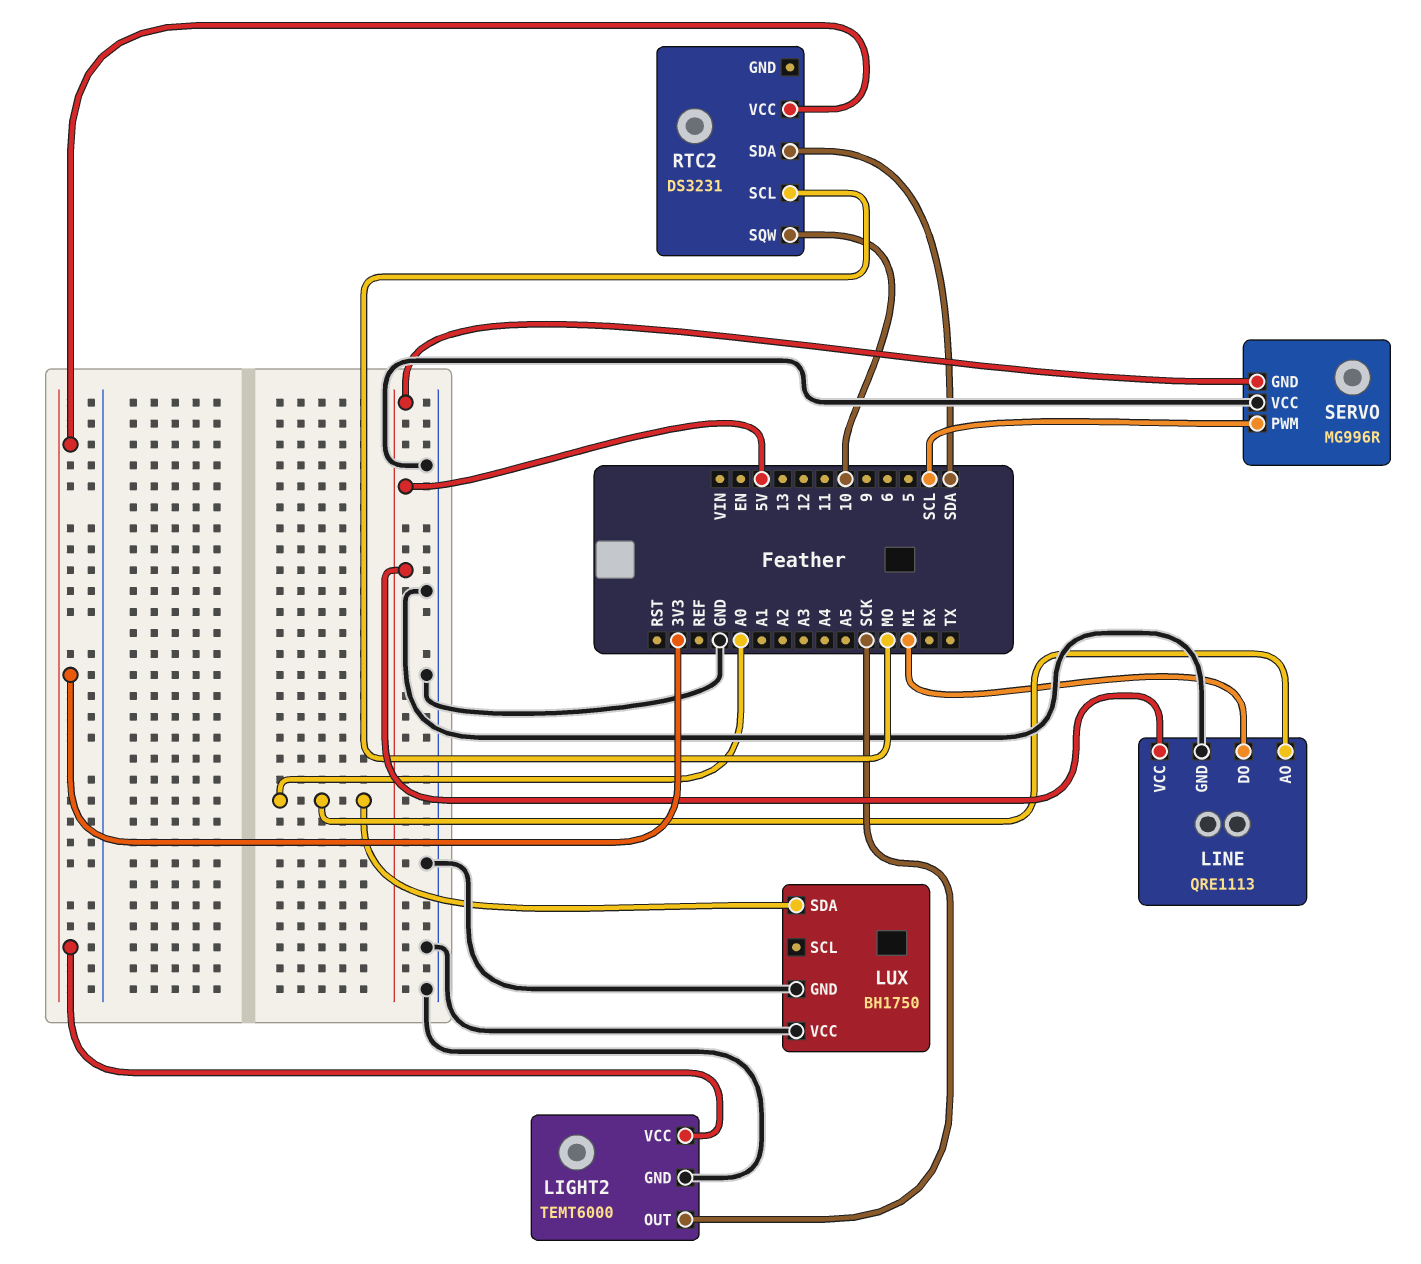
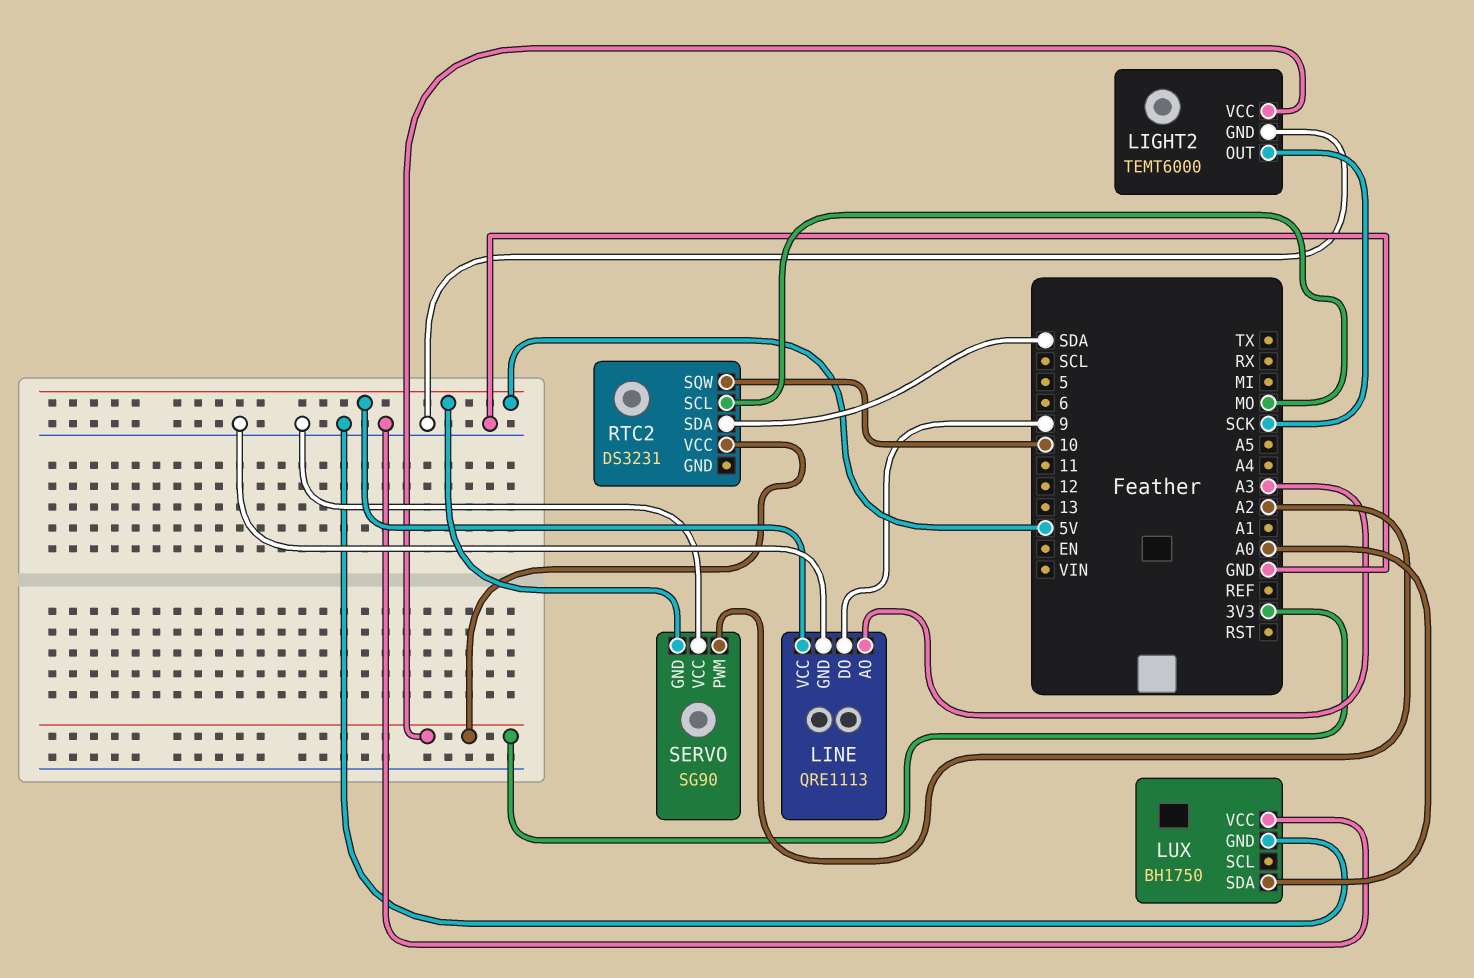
LINE pin AO: A0 -> A3
LINE pin DO: MI -> 9
SERVO: MG996R -> SG90
SERVO pin PWM: SCL -> A2

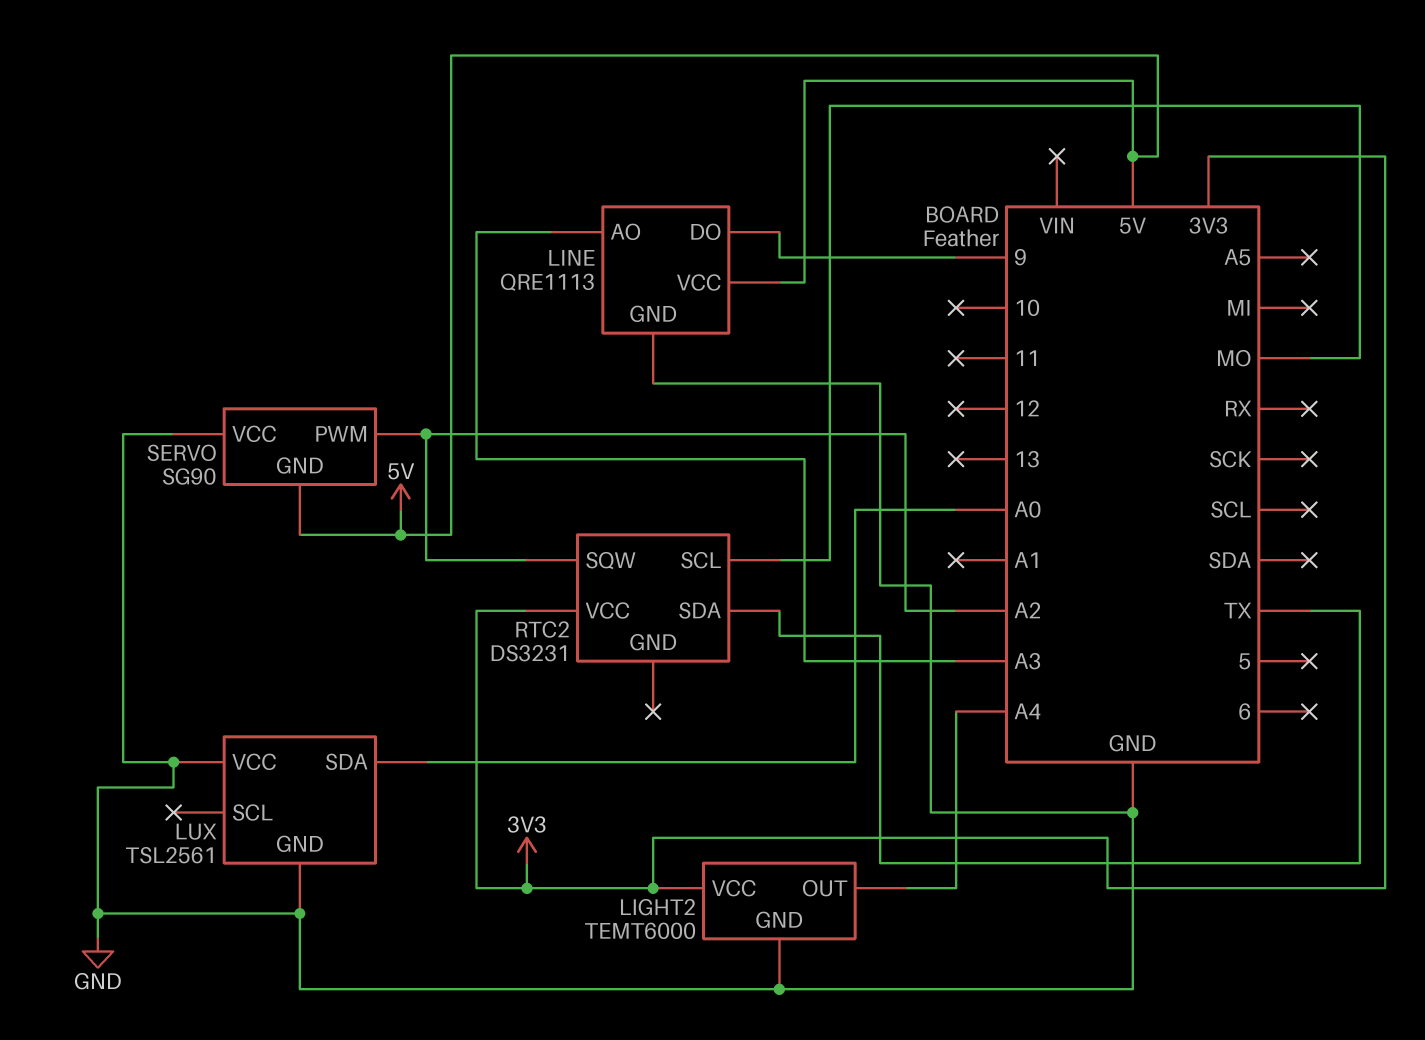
LIGHT2 pin OUT: SCK -> A4
LUX: BH1750 -> TSL2561
RTC2 pin SDA: SDA -> TX
RTC2 pin SQW: 10 -> A2

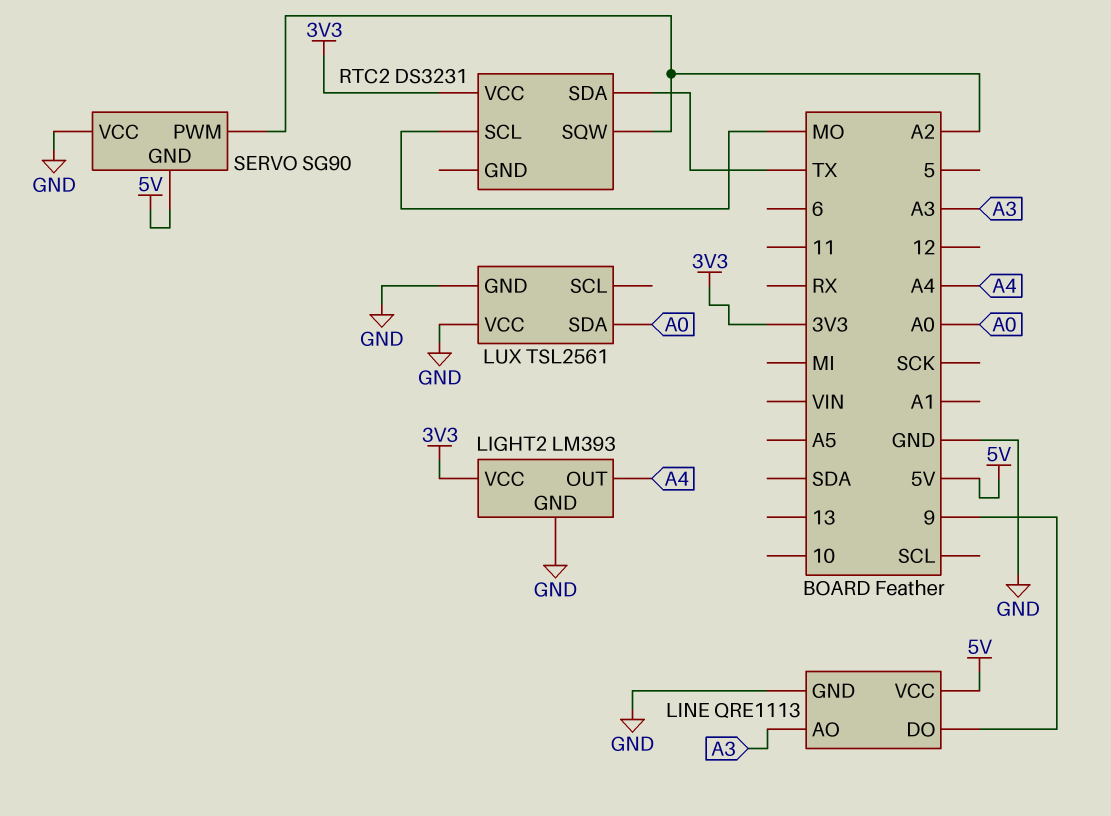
LIGHT2: TEMT6000 -> LM393

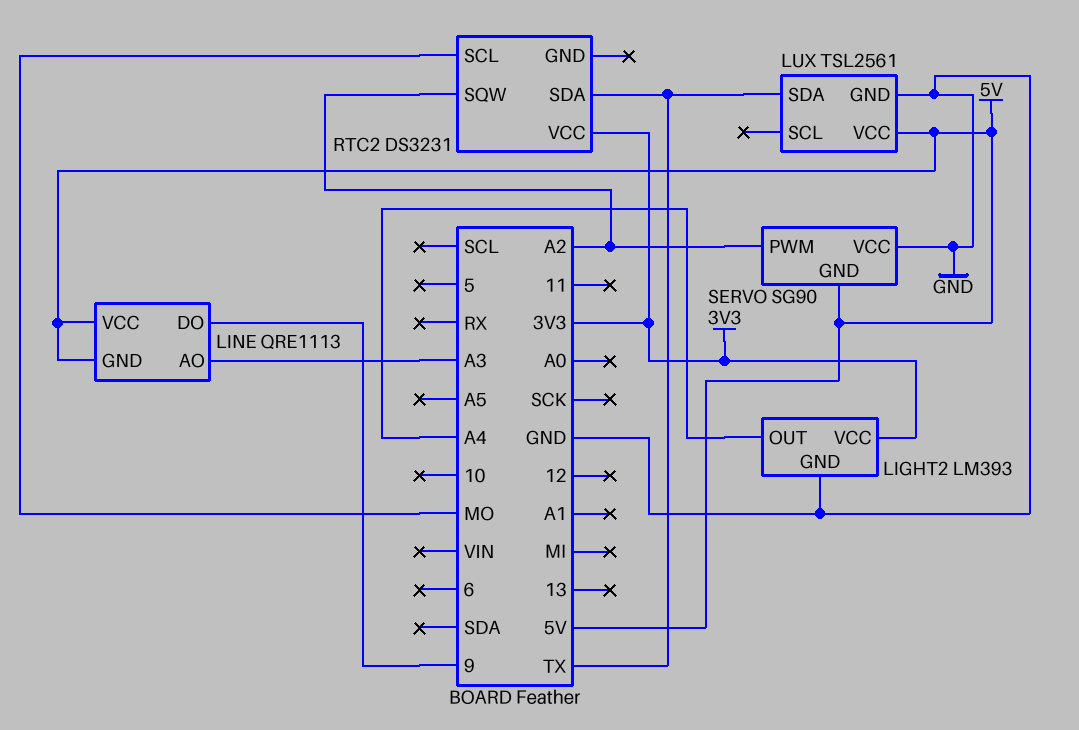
LINE pin GND: GND -> 5V
LUX pin SDA: A0 -> TX
LUX pin VCC: GND -> 5V

